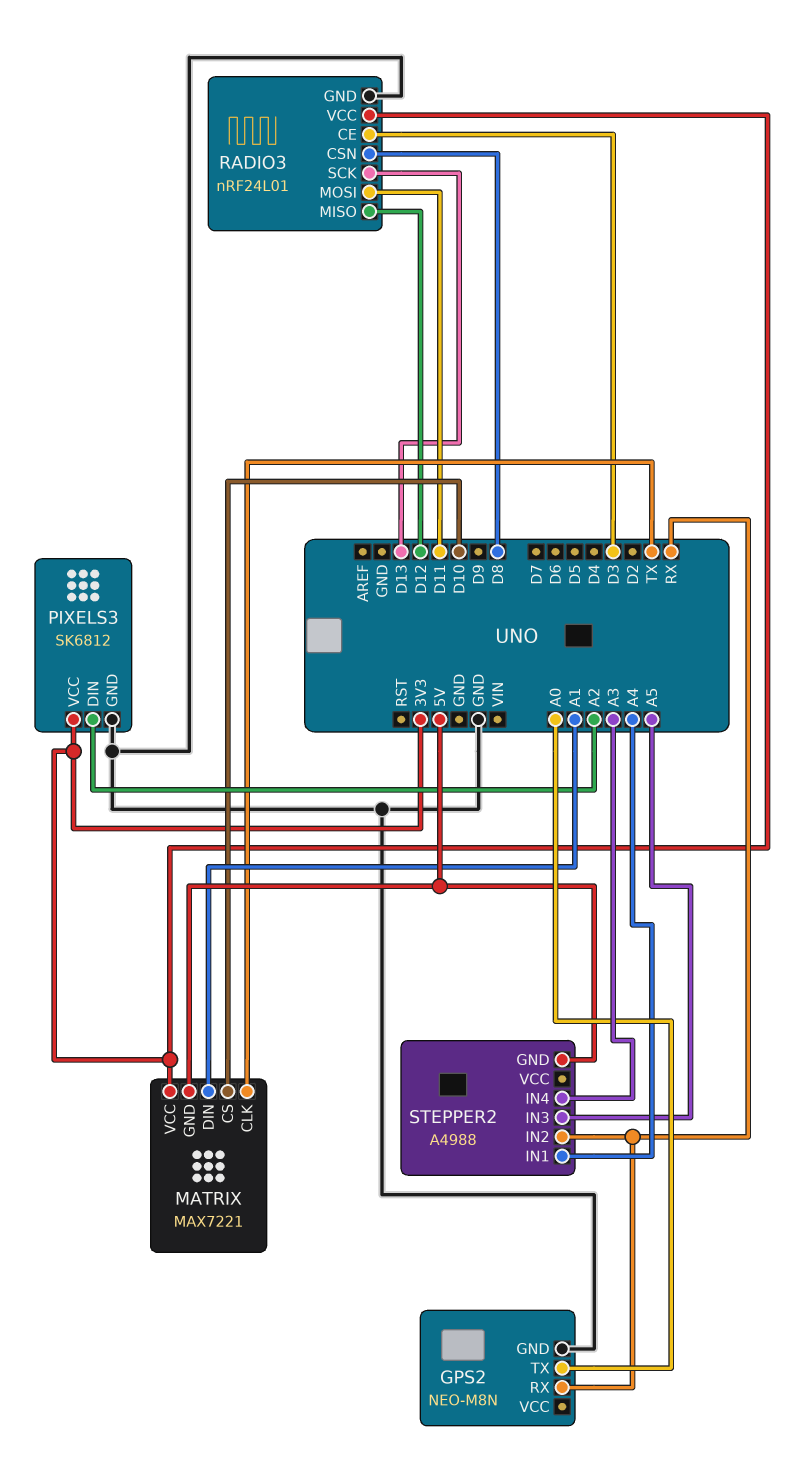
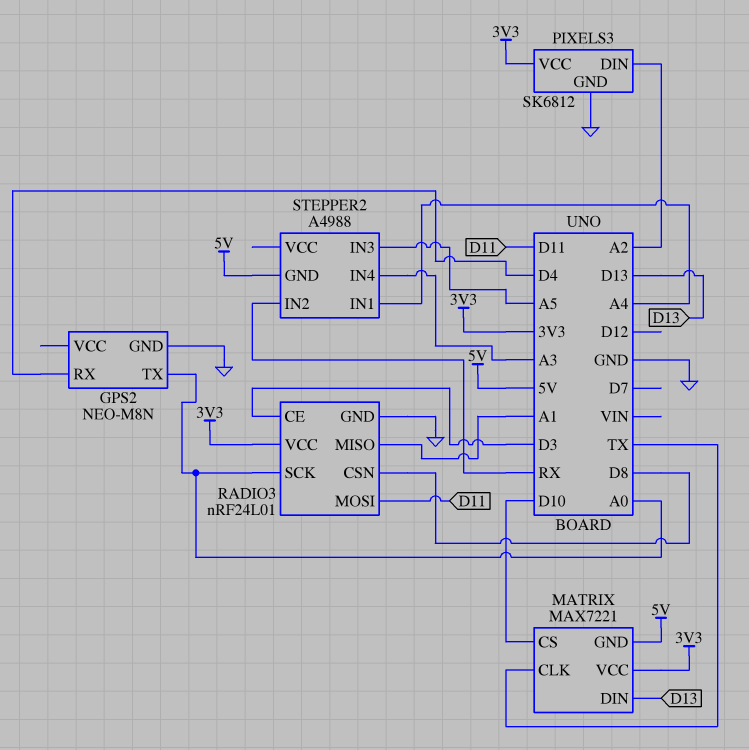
GPS2 pin RX: RX -> D4
MATRIX pin DIN: A1 -> D13
RADIO3 pin MISO: D12 -> A1
RADIO3 pin SCK: D13 -> A0

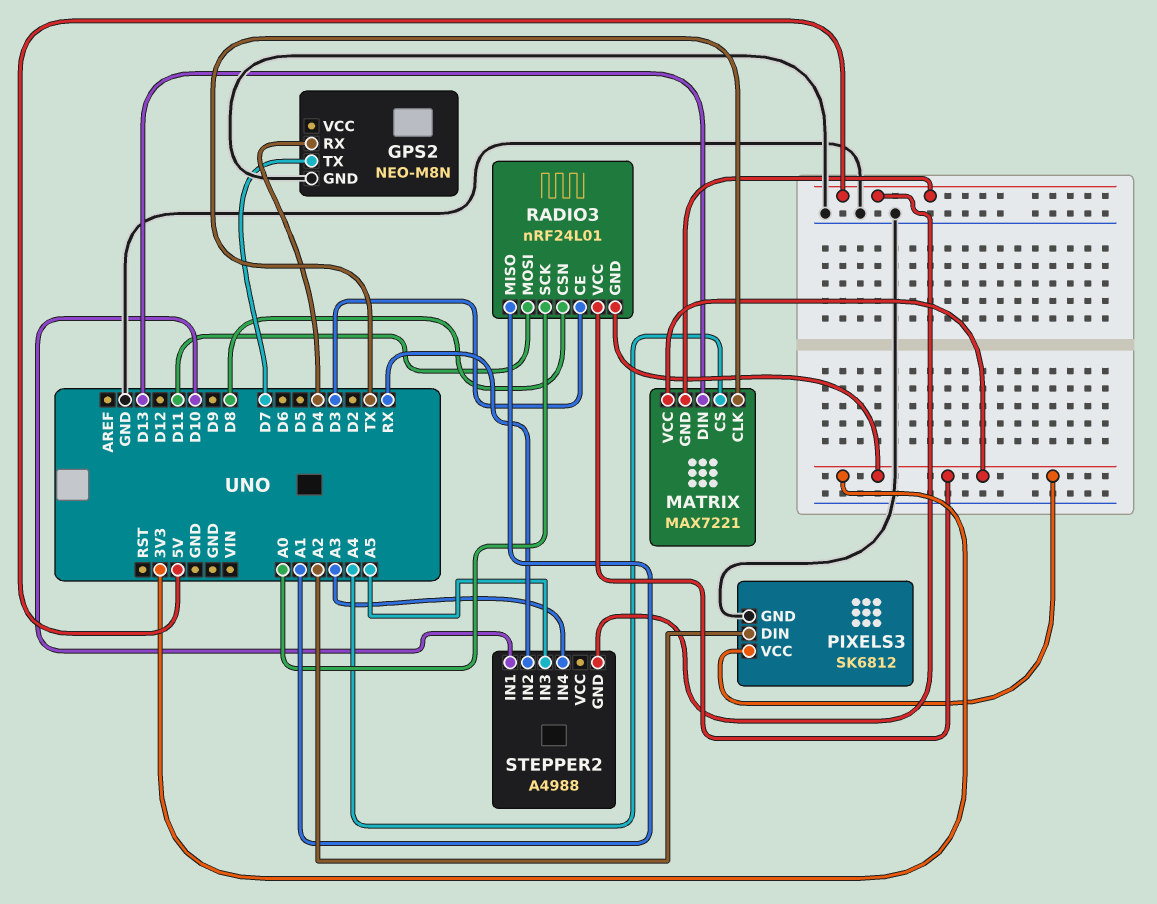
GPS2 pin TX: A0 -> D7
MATRIX pin CS: D10 -> A4
RADIO3 pin GND: GND -> 3V3
STEPPER2 pin IN1: A4 -> D10

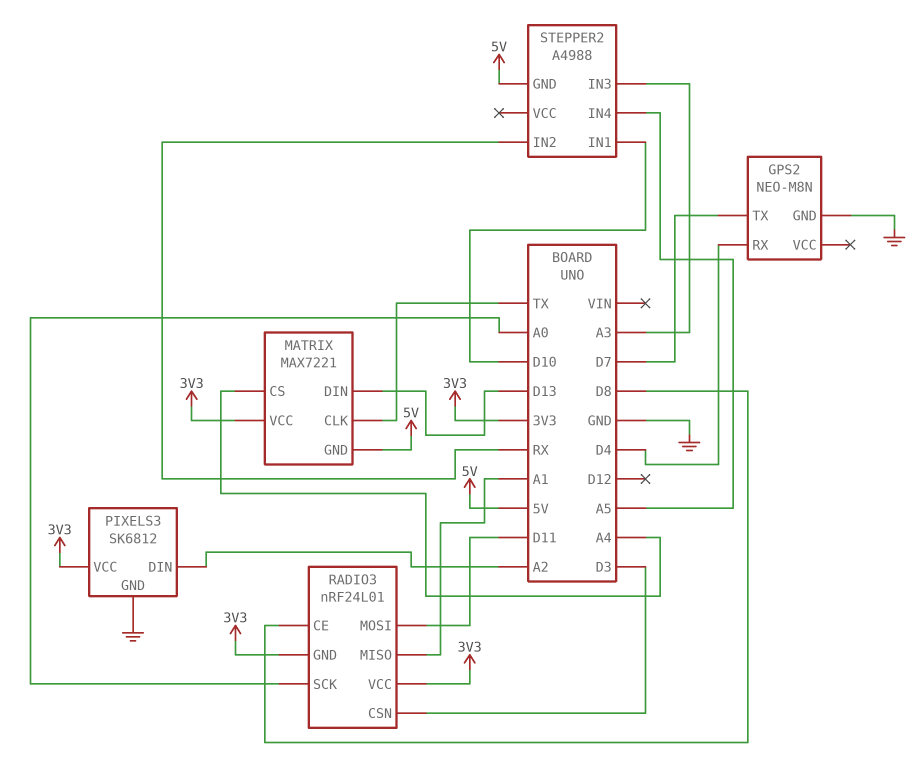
RADIO3 pin CE: D3 -> D8
RADIO3 pin CSN: D8 -> D3
STEPPER2 pin IN3: A5 -> A3
STEPPER2 pin IN4: A3 -> A5

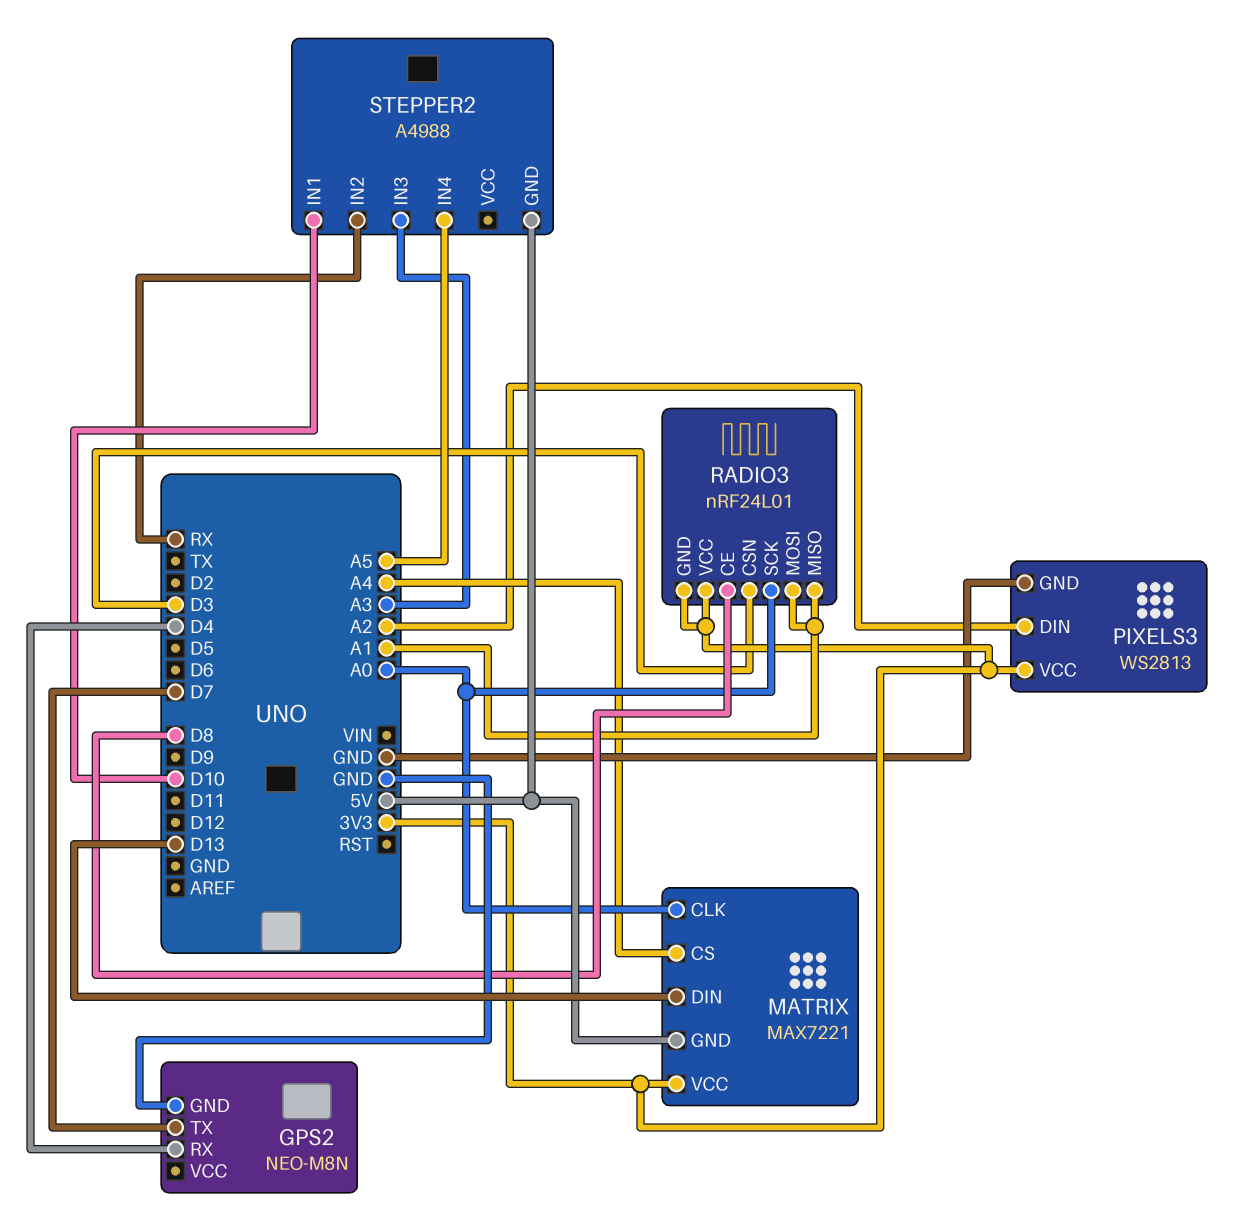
MATRIX pin CLK: TX -> A0
PIXELS3: SK6812 -> WS2813
RADIO3 pin MOSI: D11 -> A1

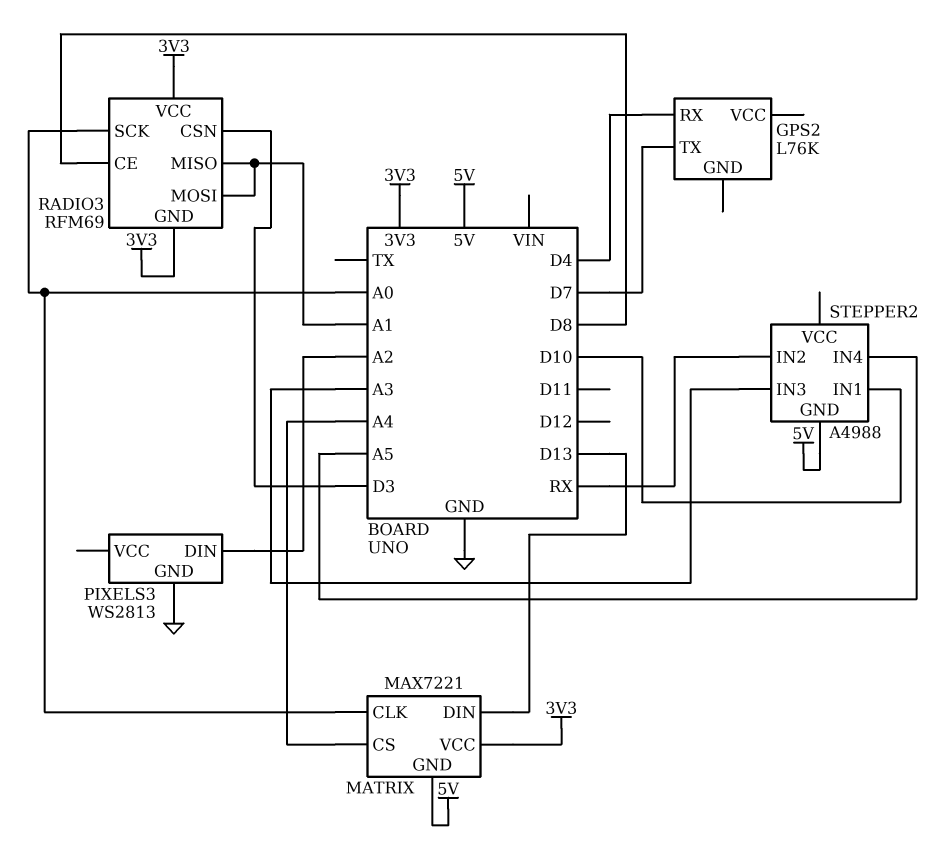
GPS2: NEO-M8N -> L76K
GPS2 pin GND: GND -> none
PIXELS3 pin VCC: 3V3 -> none
RADIO3: nRF24L01 -> RFM69

